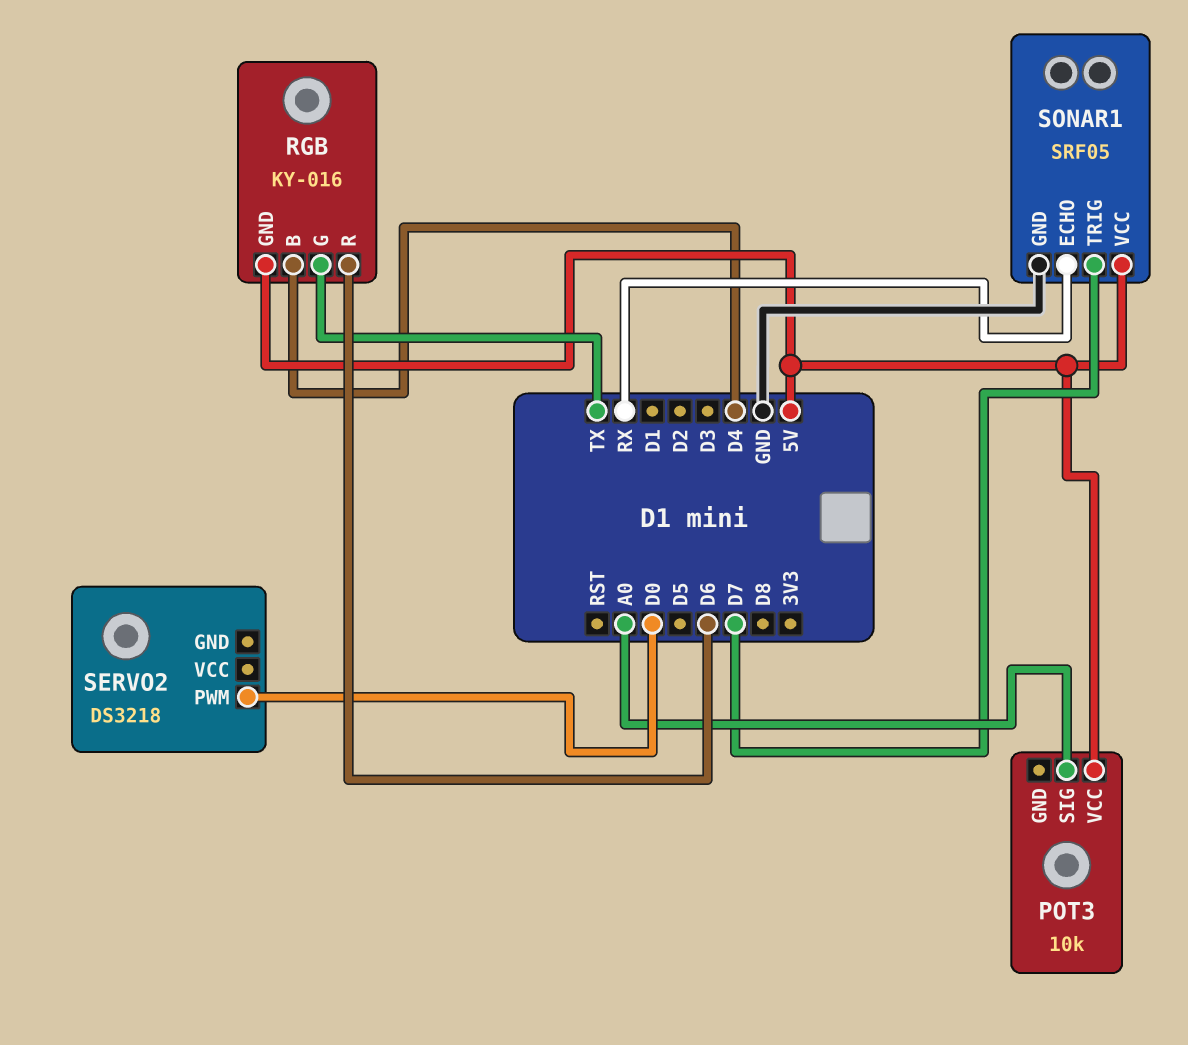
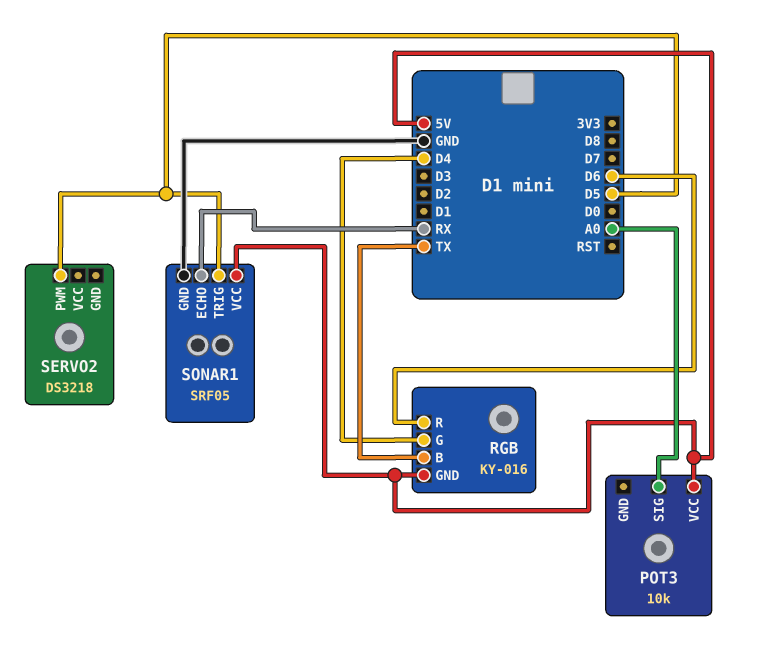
RGB pin B: D4 -> TX
RGB pin G: TX -> D4
SERVO2 pin PWM: D0 -> D5
SONAR1 pin TRIG: D7 -> D5

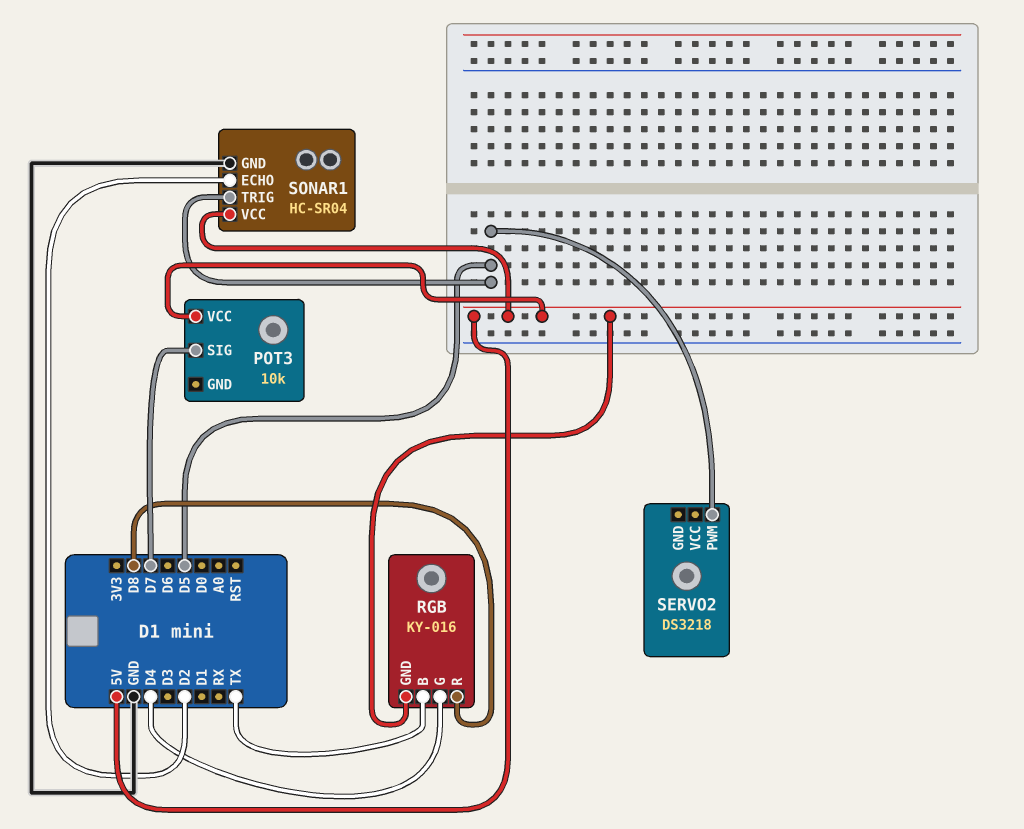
POT3 pin SIG: A0 -> D7
RGB pin R: D6 -> D8
SONAR1: SRF05 -> HC-SR04
SONAR1 pin ECHO: RX -> D2

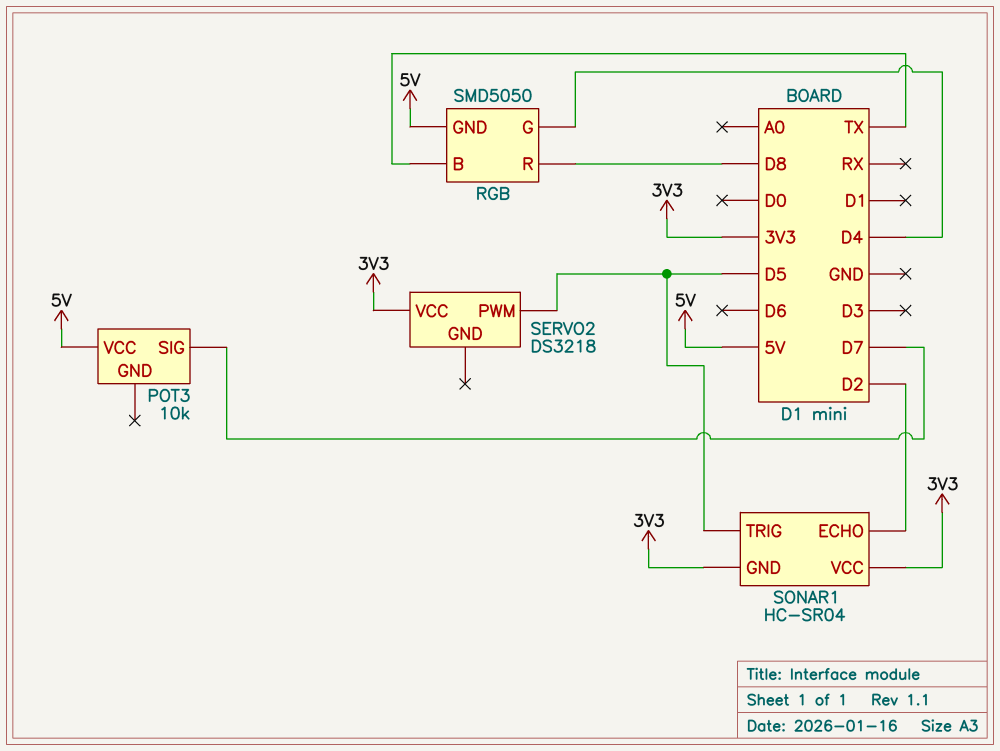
RGB: KY-016 -> SMD5050
SERVO2 pin VCC: none -> 3V3
SONAR1 pin GND: GND -> 3V3
SONAR1 pin VCC: 5V -> 3V3

